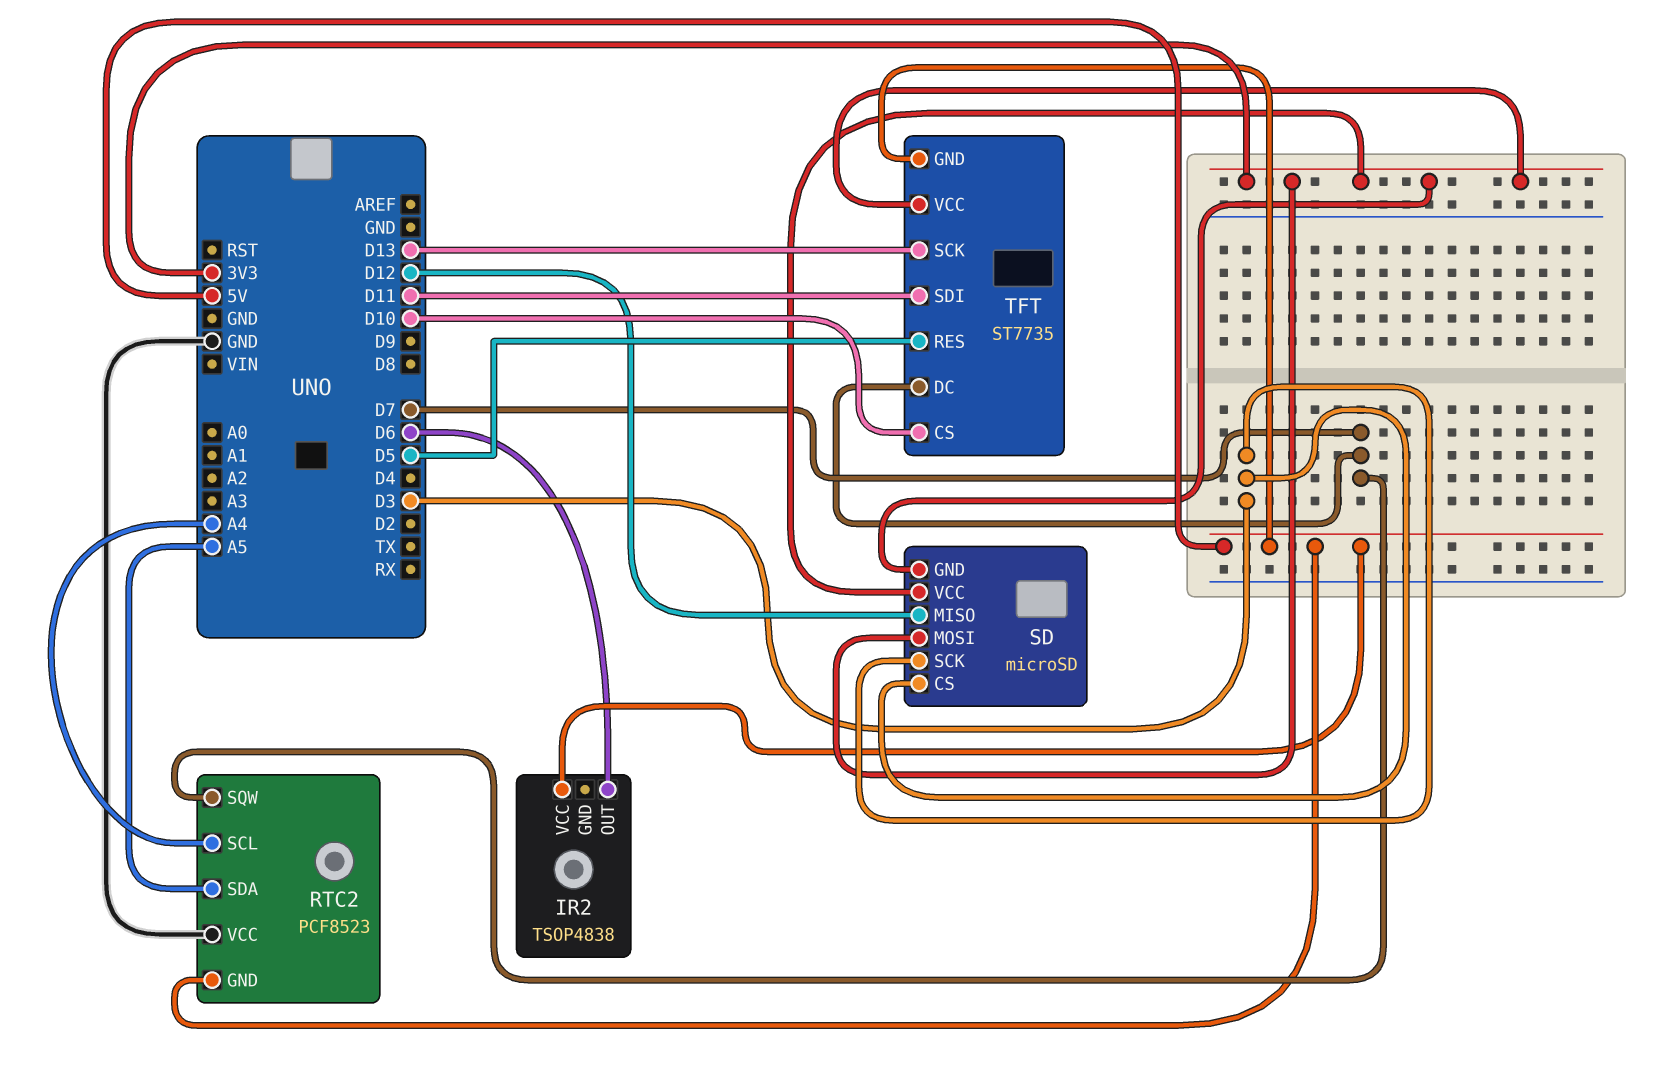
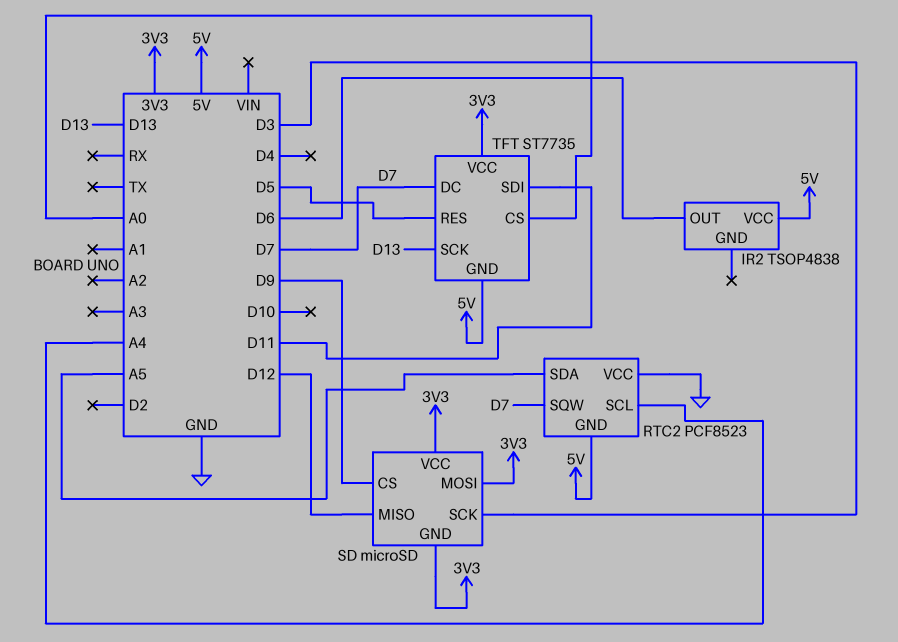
SD pin CS: D3 -> D9
TFT pin CS: D10 -> A0

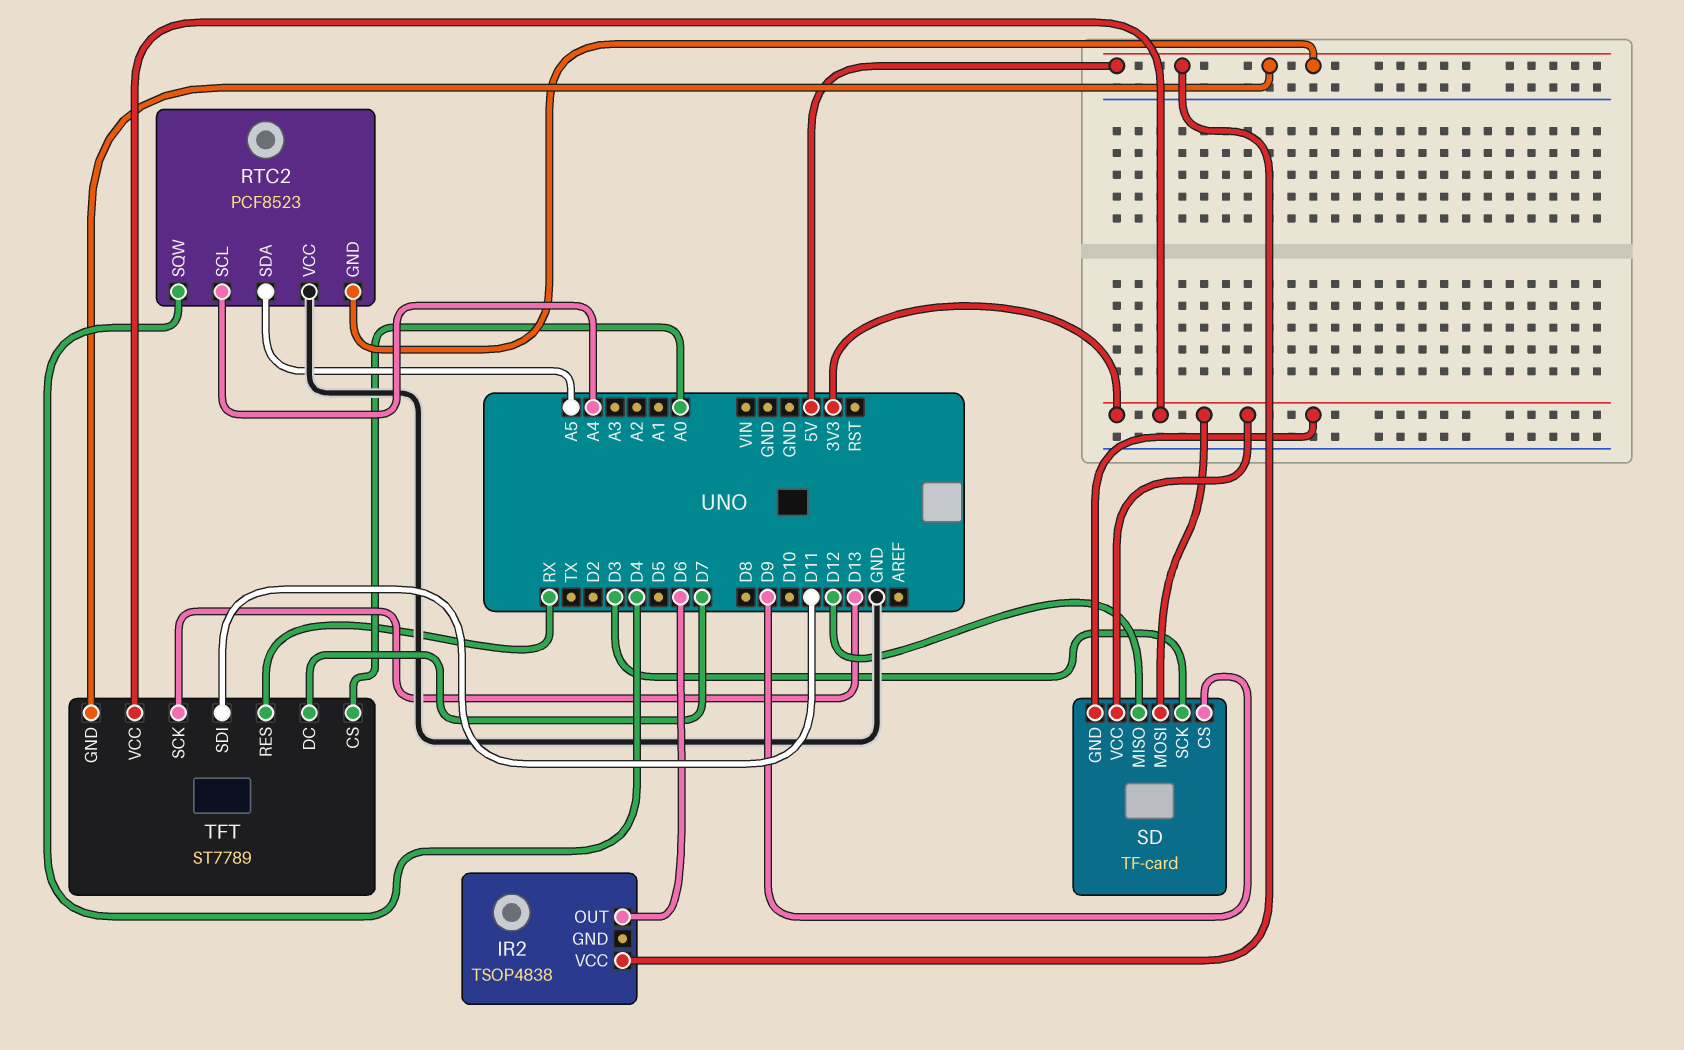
RTC2 pin SQW: D7 -> D4
SD: microSD -> TF-card
TFT: ST7735 -> ST7789
TFT pin RES: D5 -> RX

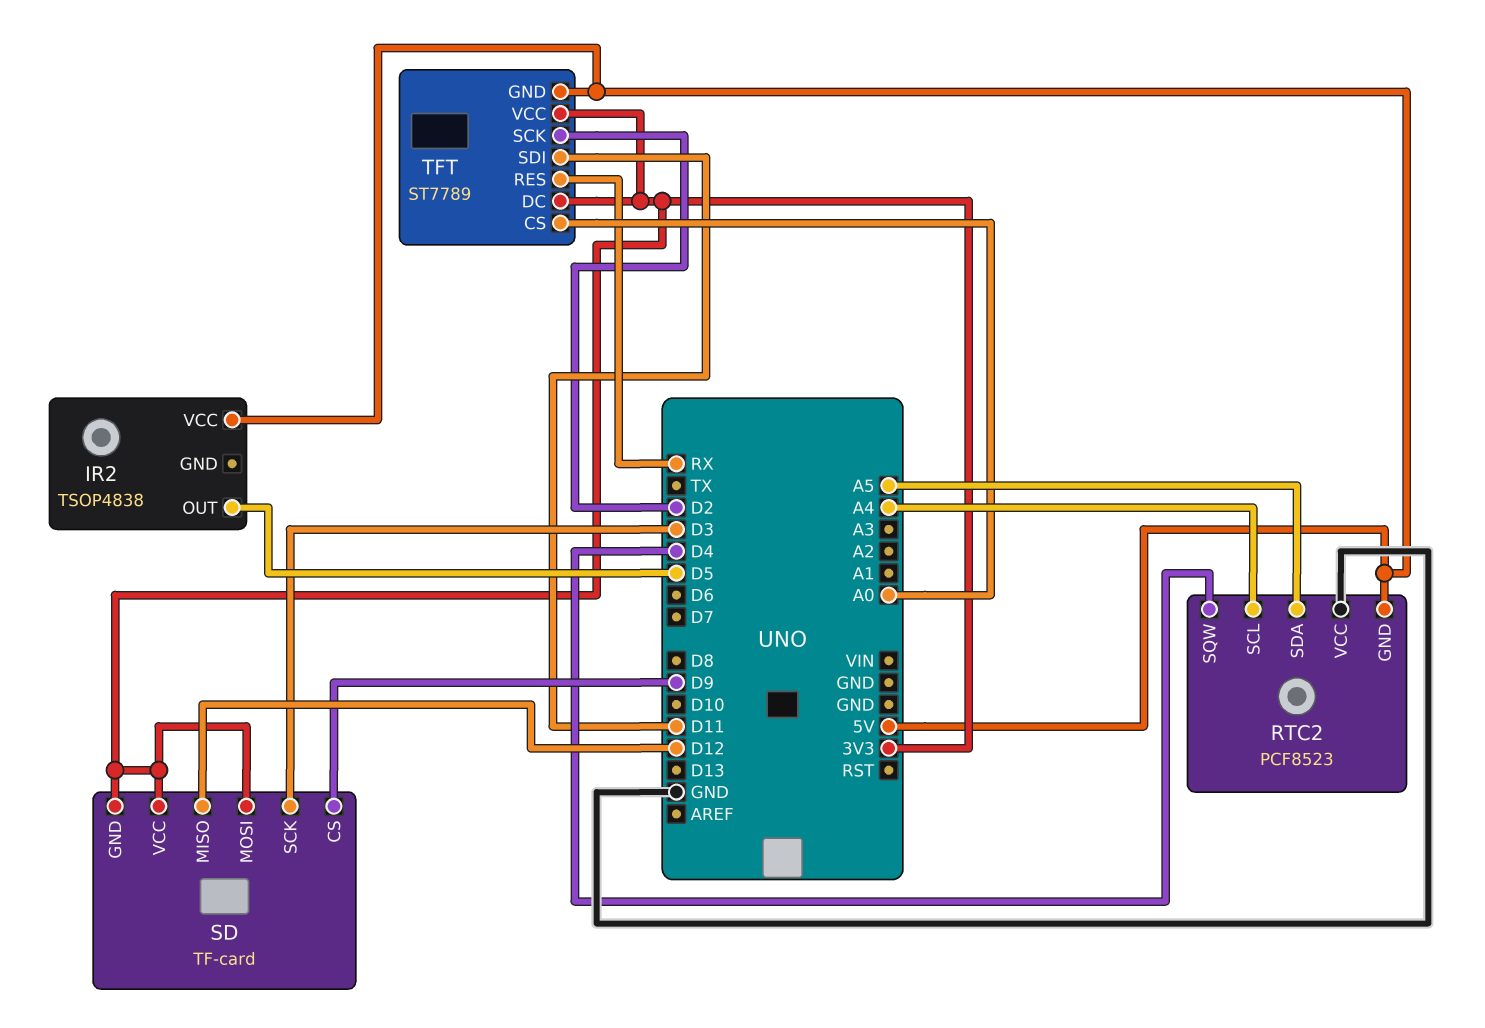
IR2 pin OUT: D6 -> D5
TFT pin DC: D7 -> 3V3
TFT pin SCK: D13 -> D2

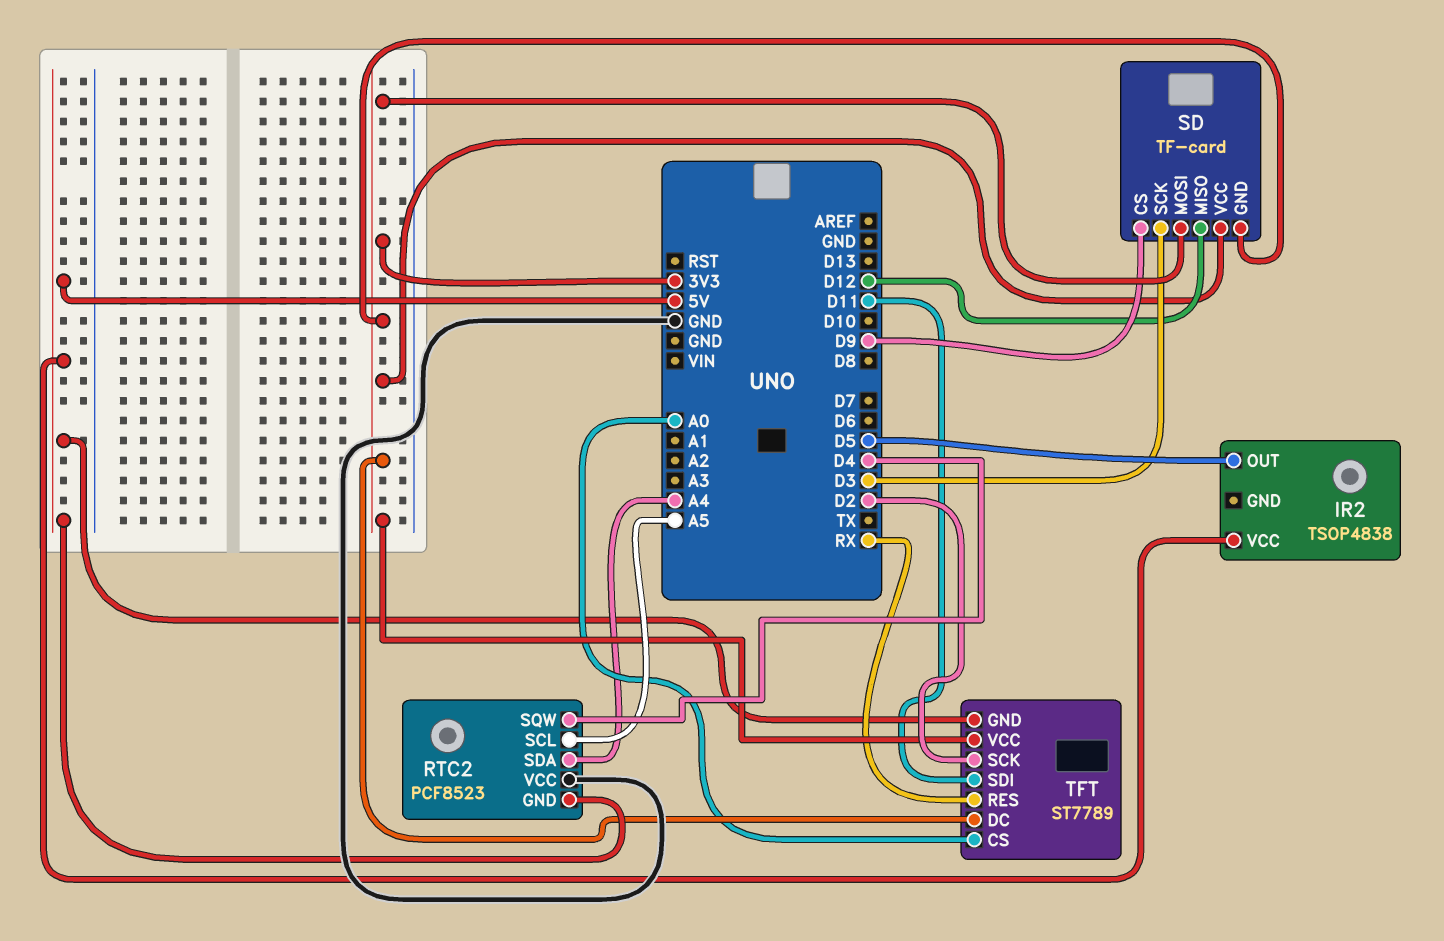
RTC2 pin SCL: A4 -> A5
RTC2 pin SDA: A5 -> A4

